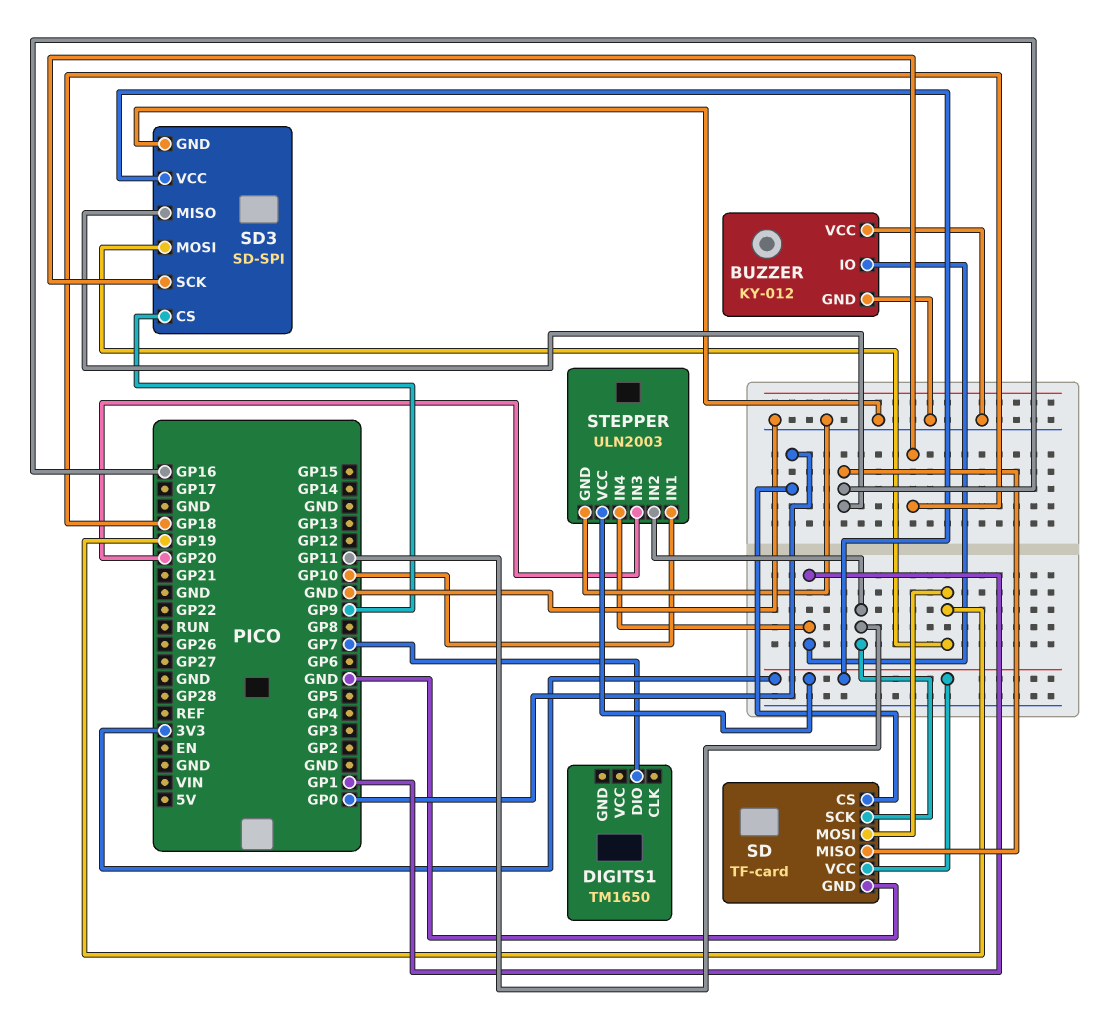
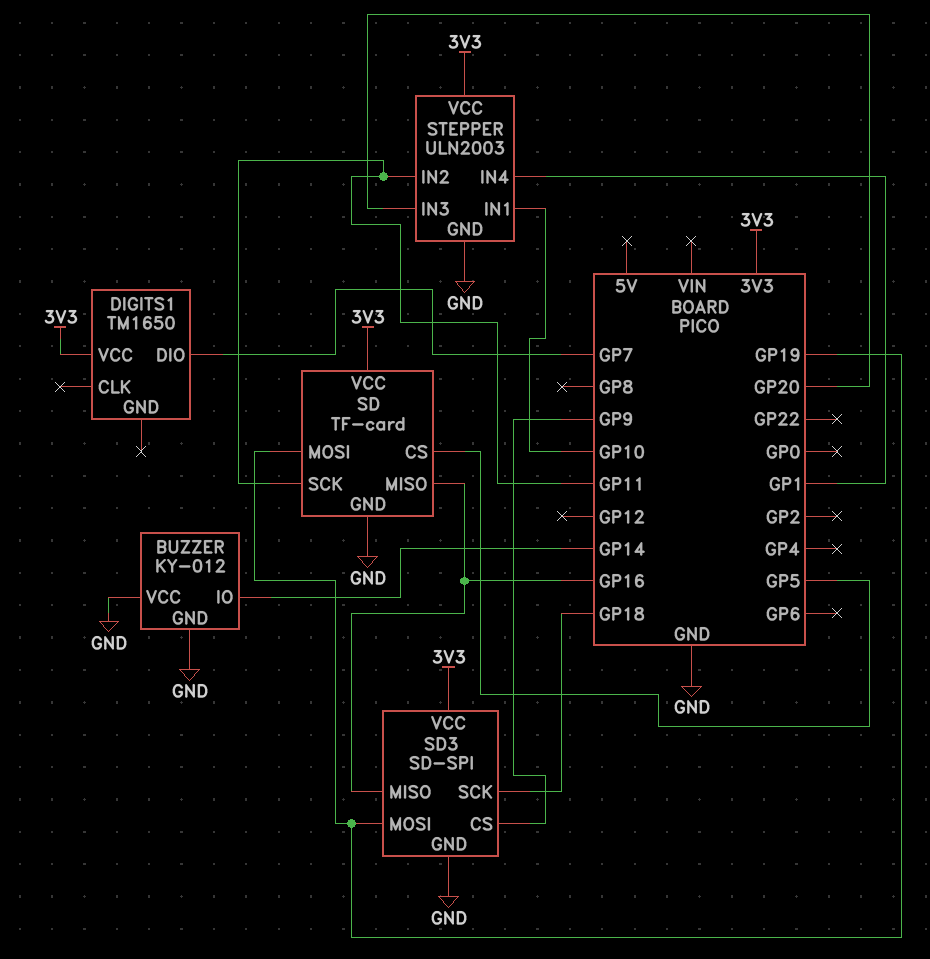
BUZZER pin IO: GP1 -> GP14
DIGITS1 pin VCC: none -> 3V3
SD pin CS: GP0 -> GP5

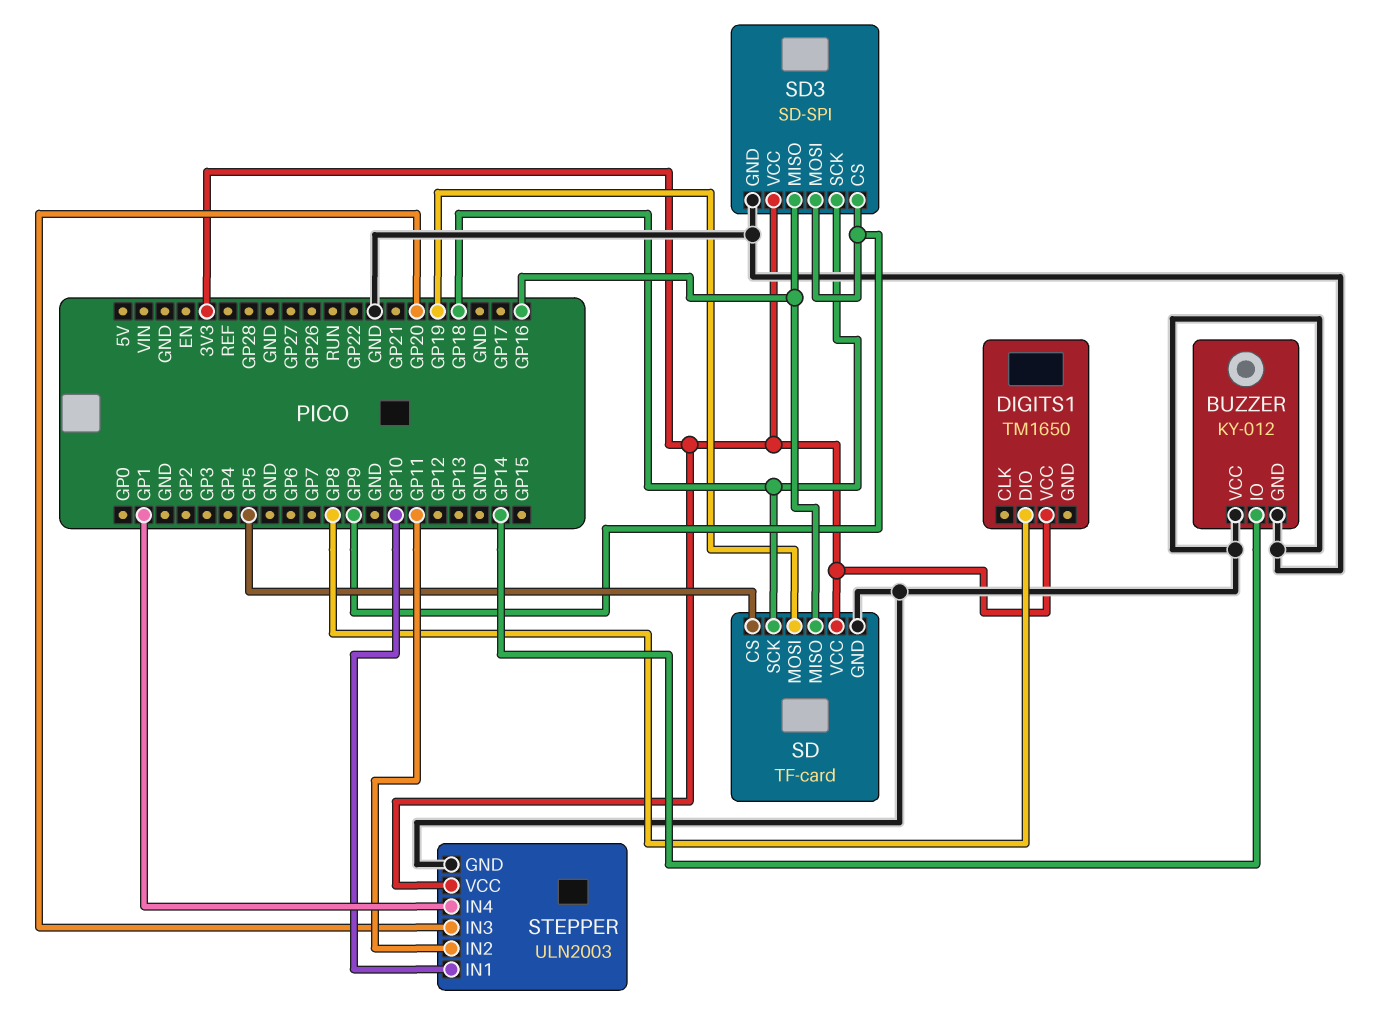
DIGITS1 pin DIO: GP7 -> GP8
SD pin SCK: GP11 -> GP18
SD3 pin MOSI: GP19 -> GP9

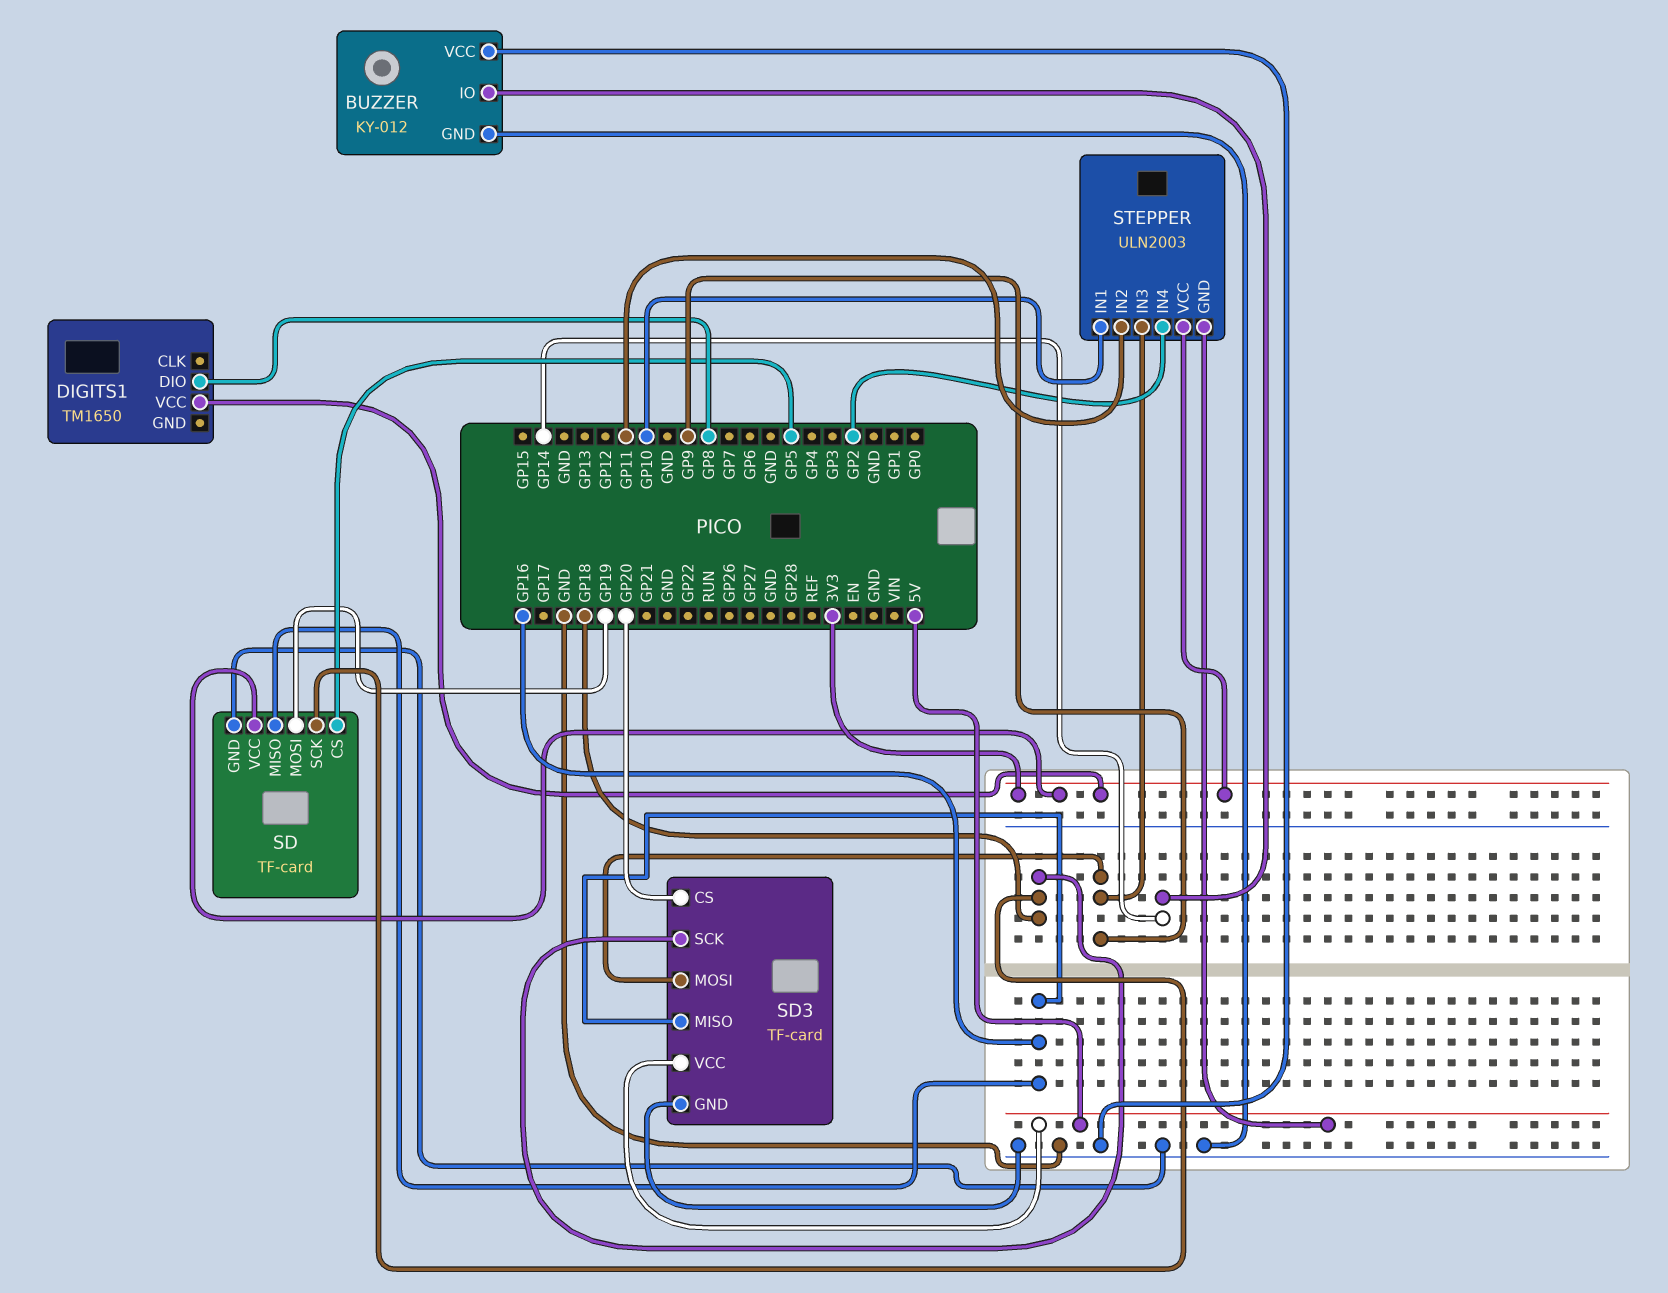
SD3: SD-SPI -> TF-card
SD3 pin CS: GP9 -> GP20
SD3 pin VCC: 3V3 -> 5V
STEPPER pin GND: GND -> 5V
STEPPER pin IN3: GP20 -> GP9
STEPPER pin IN4: GP1 -> GP2

